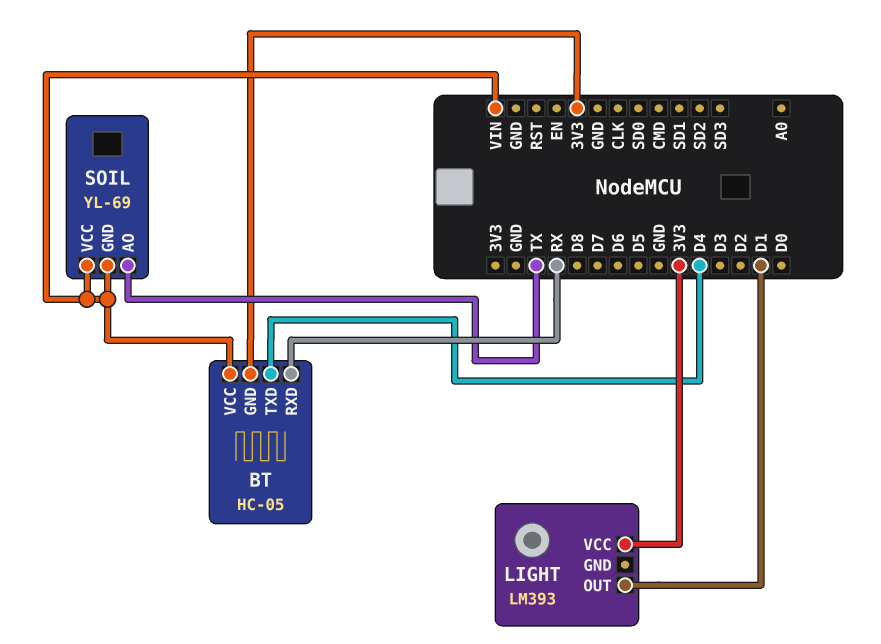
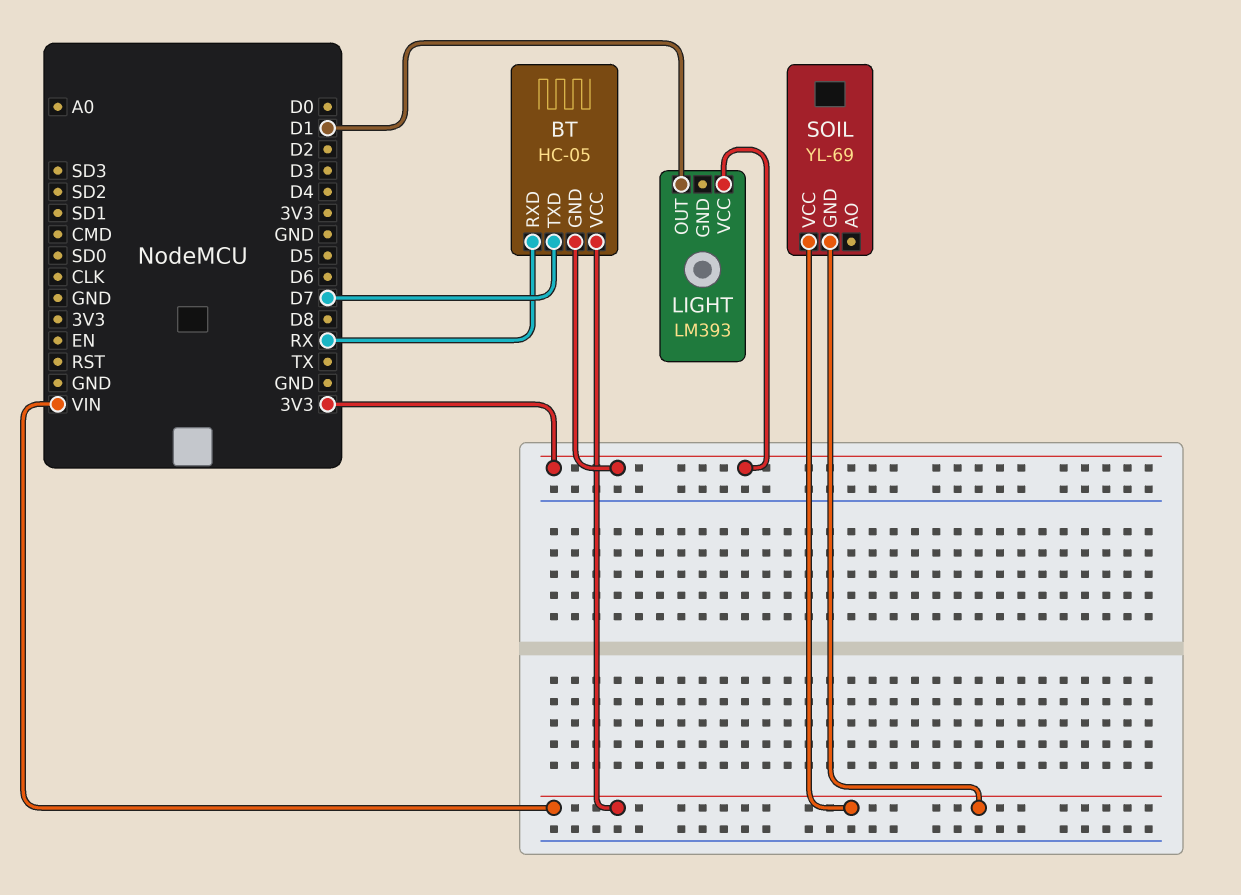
BT pin TXD: D4 -> D7
SOIL pin AO: TX -> none

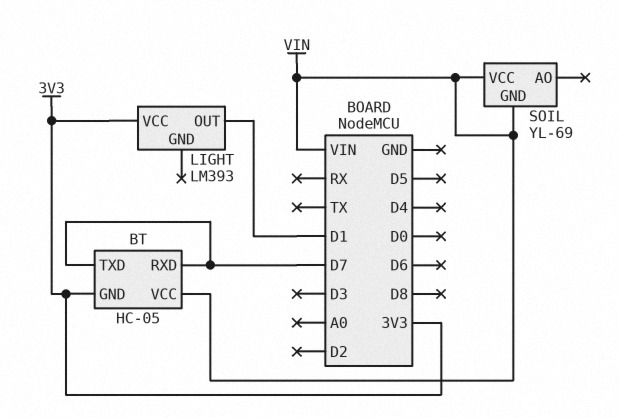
BT pin RXD: RX -> D7

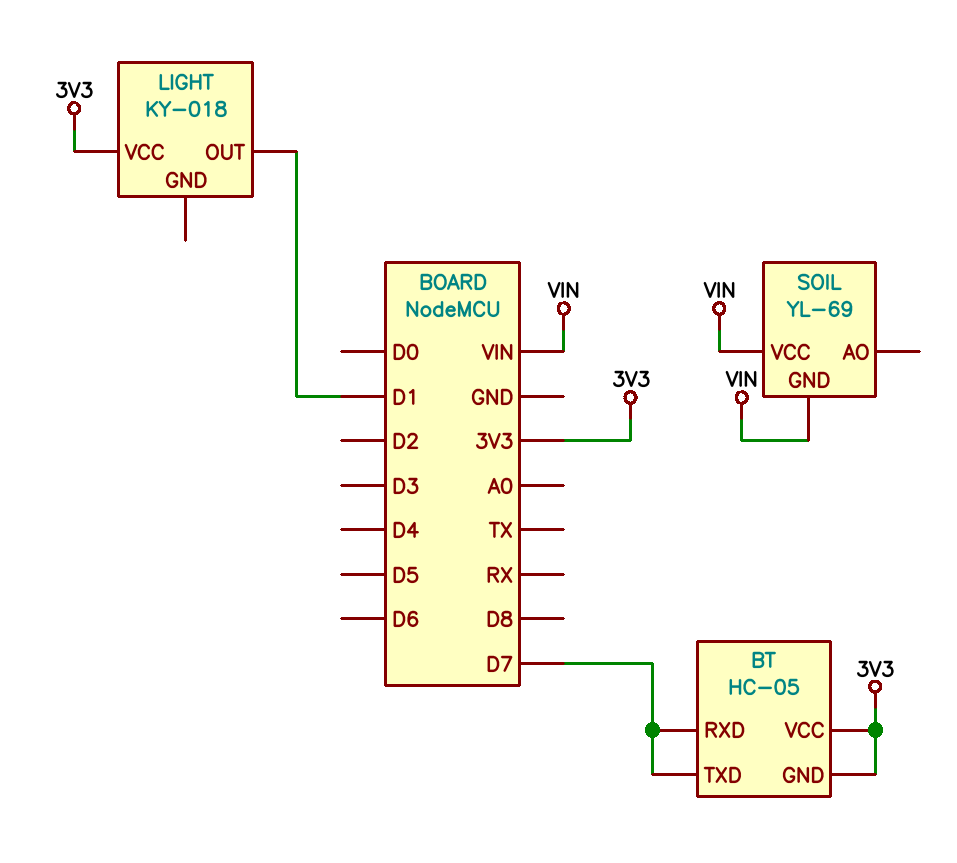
BT pin VCC: VIN -> 3V3
LIGHT: LM393 -> KY-018

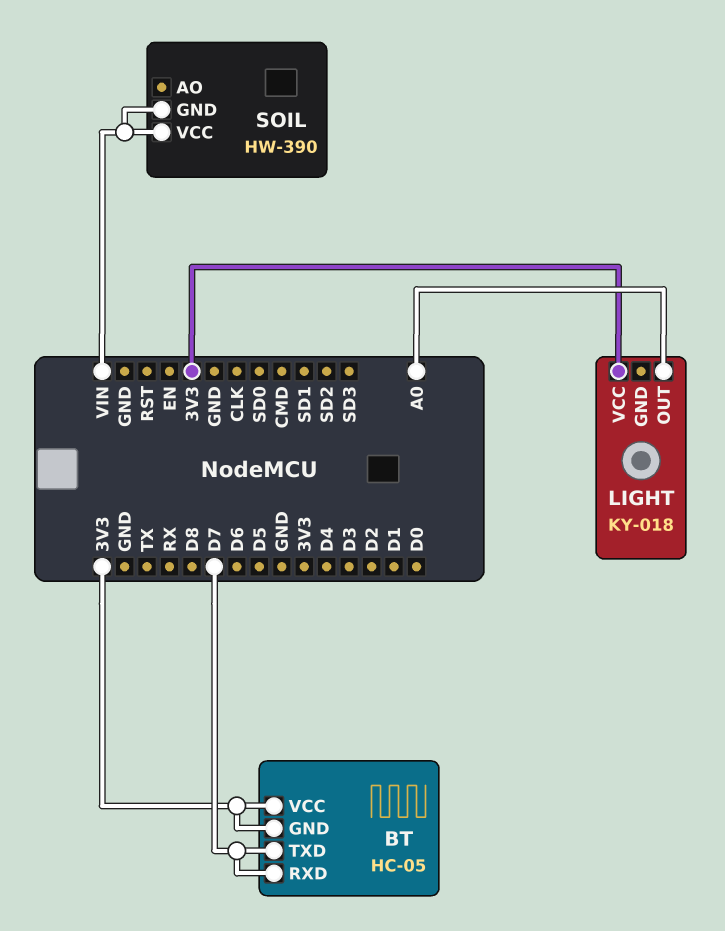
LIGHT pin OUT: D1 -> A0
SOIL: YL-69 -> HW-390

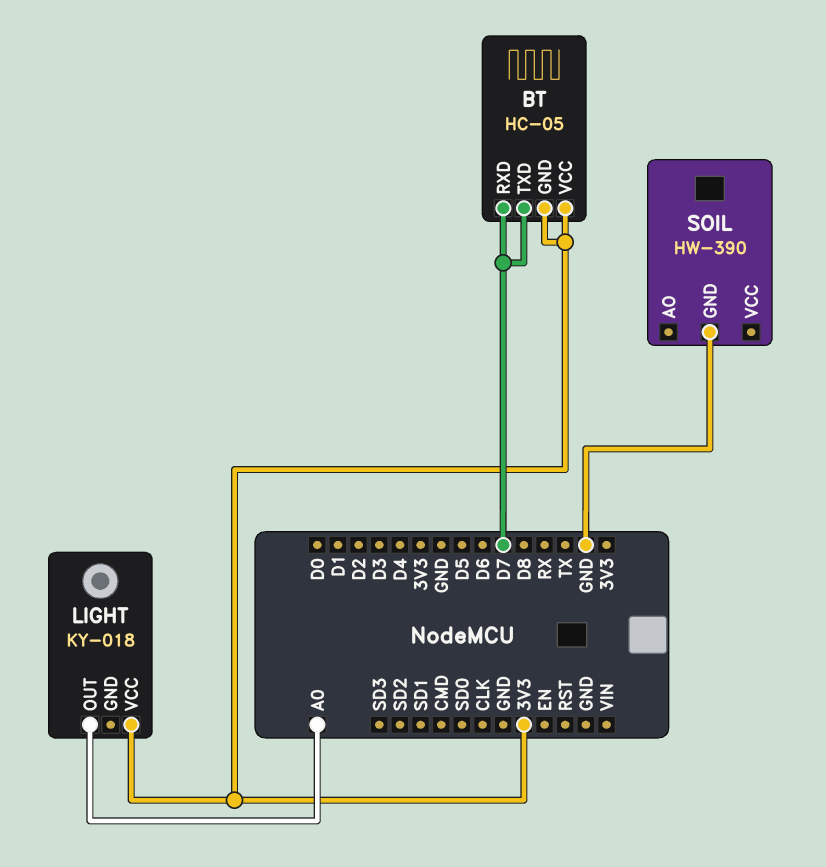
SOIL pin GND: VIN -> GND
SOIL pin VCC: VIN -> none

